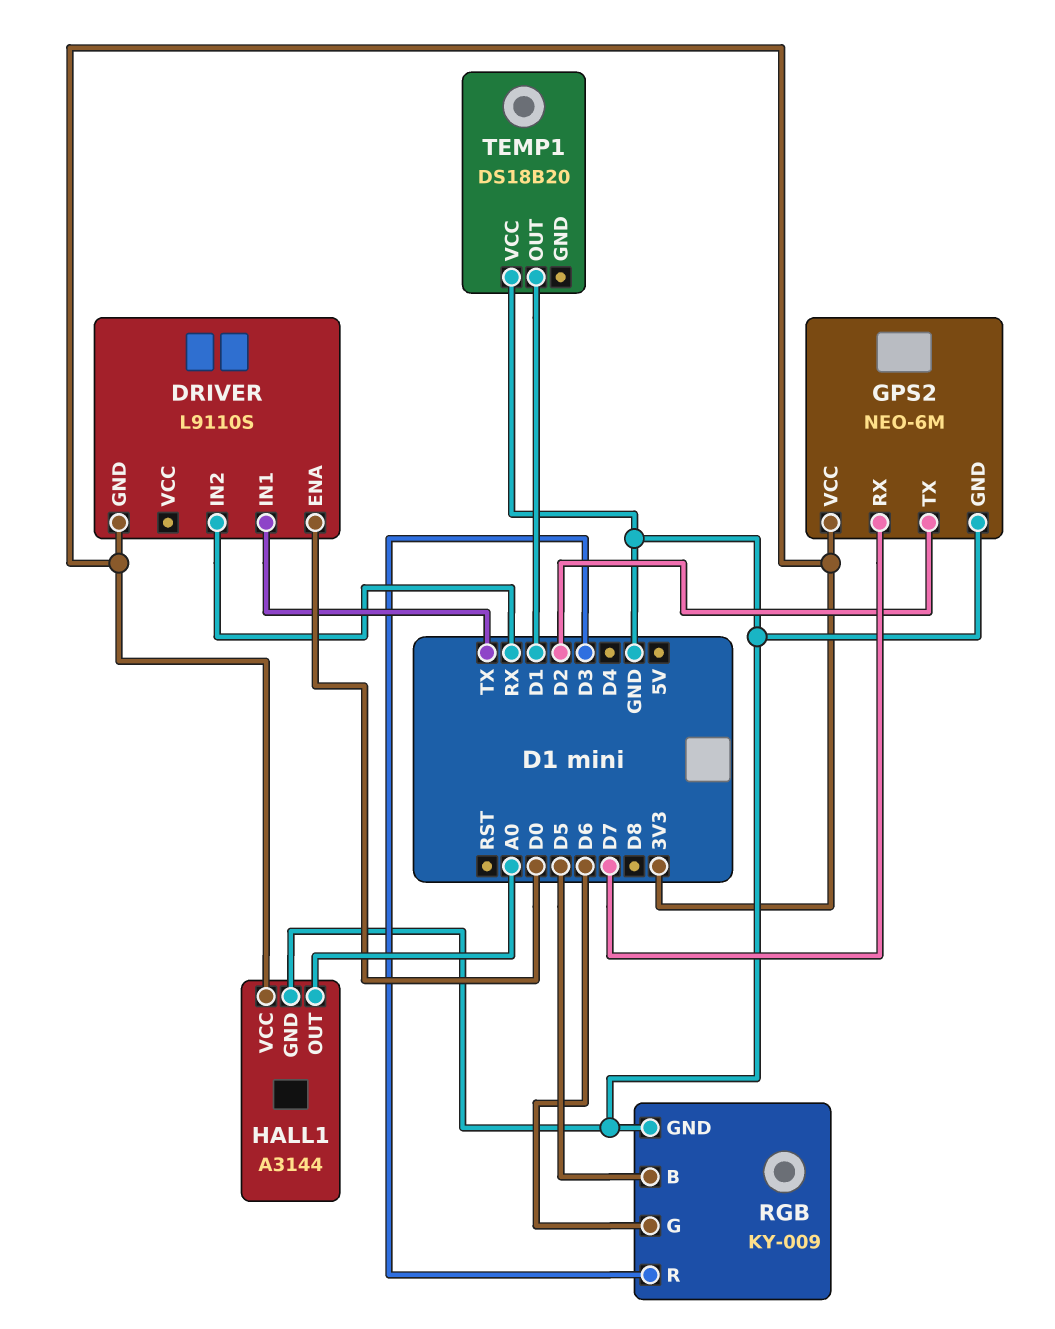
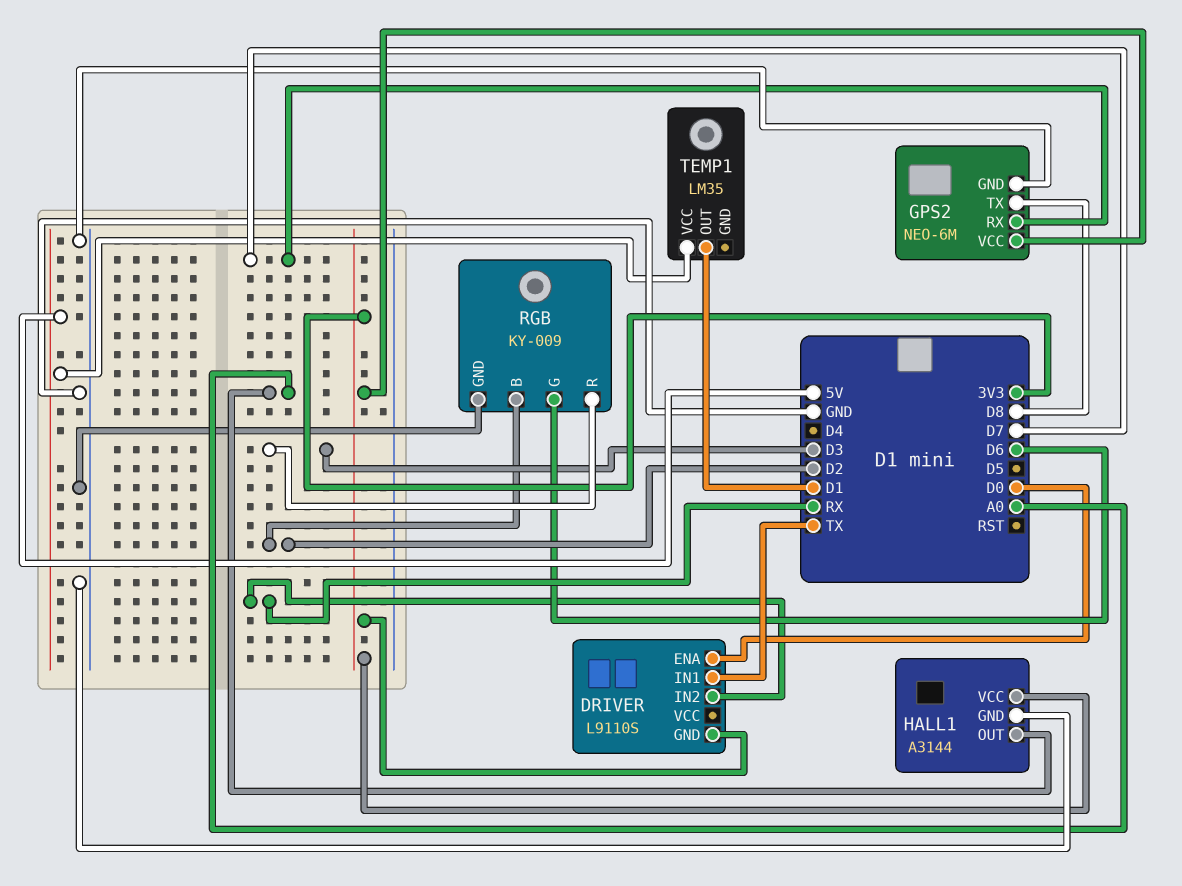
GPS2 pin TX: D2 -> D8
RGB pin B: D5 -> D2
TEMP1: DS18B20 -> LM35
TEMP1 pin VCC: GND -> 5V

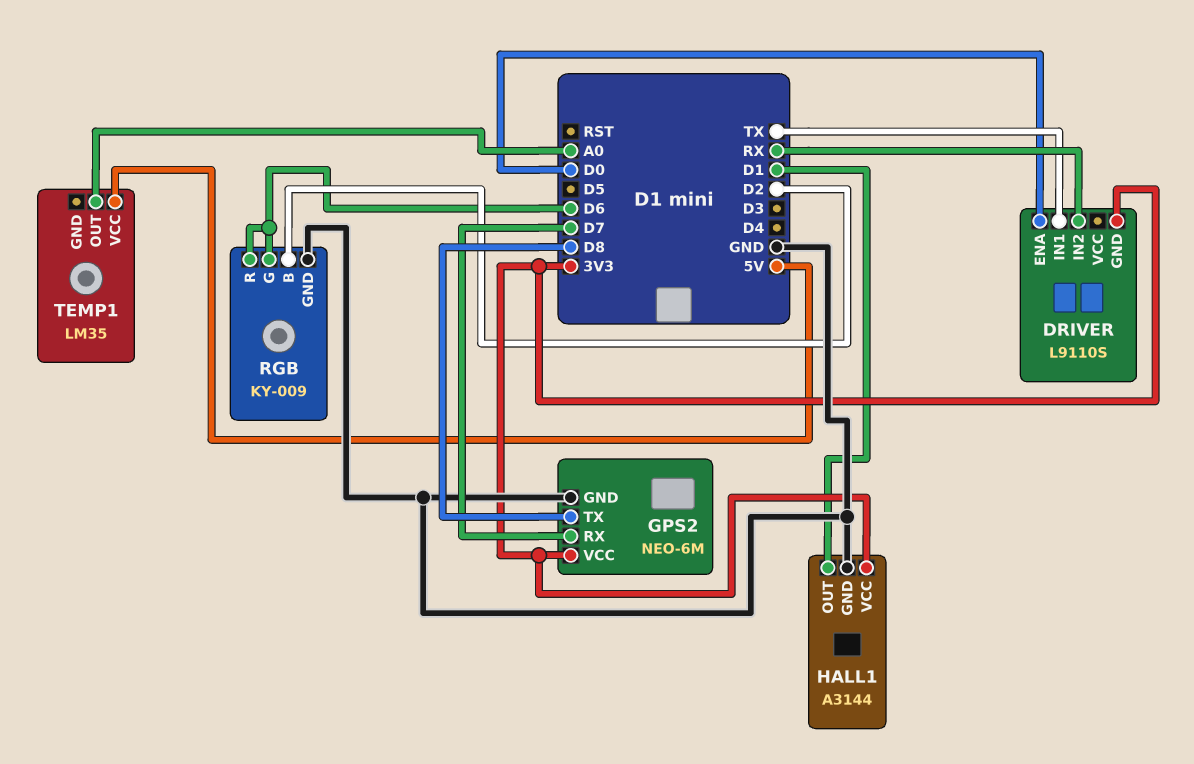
HALL1 pin OUT: A0 -> D1
RGB pin R: D3 -> D6
TEMP1 pin OUT: D1 -> A0

